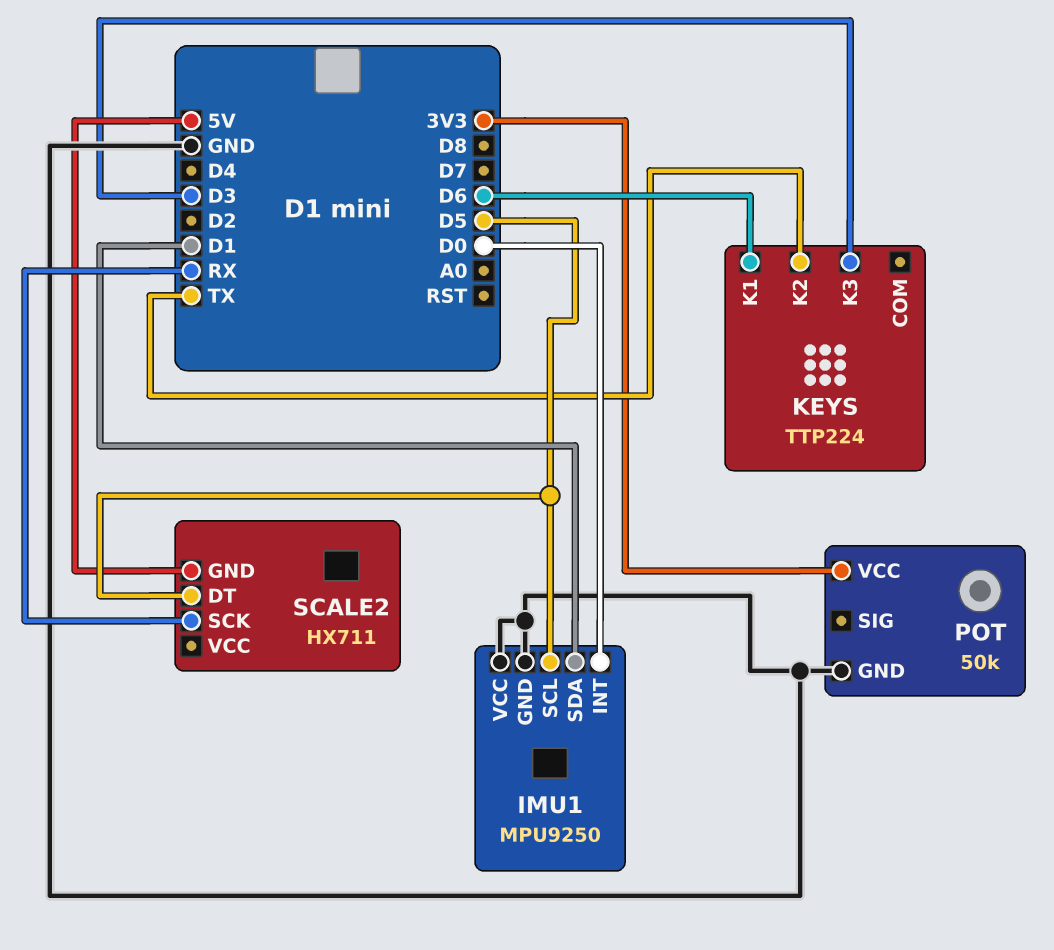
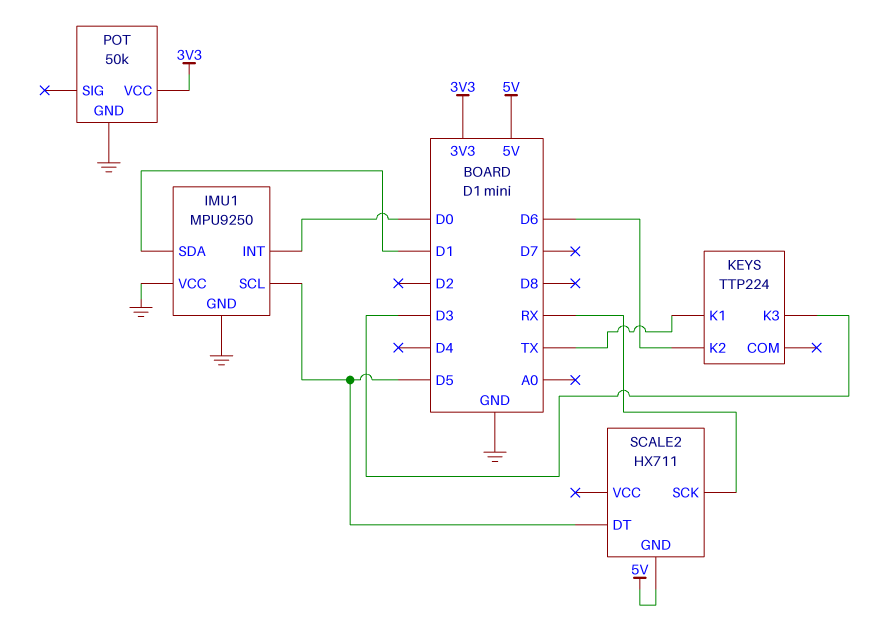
KEYS pin K1: D6 -> TX
KEYS pin K2: TX -> D6

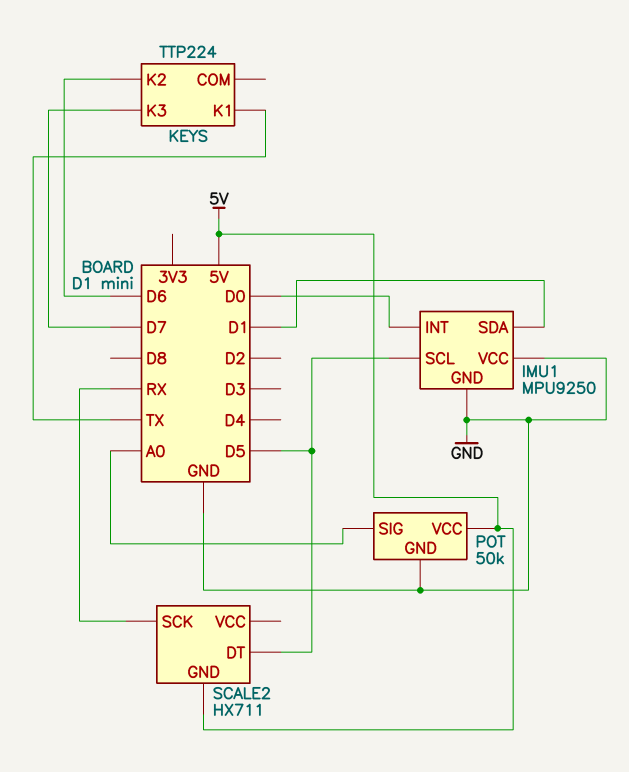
KEYS pin K3: D3 -> D7
POT pin SIG: none -> A0
POT pin VCC: 3V3 -> 5V

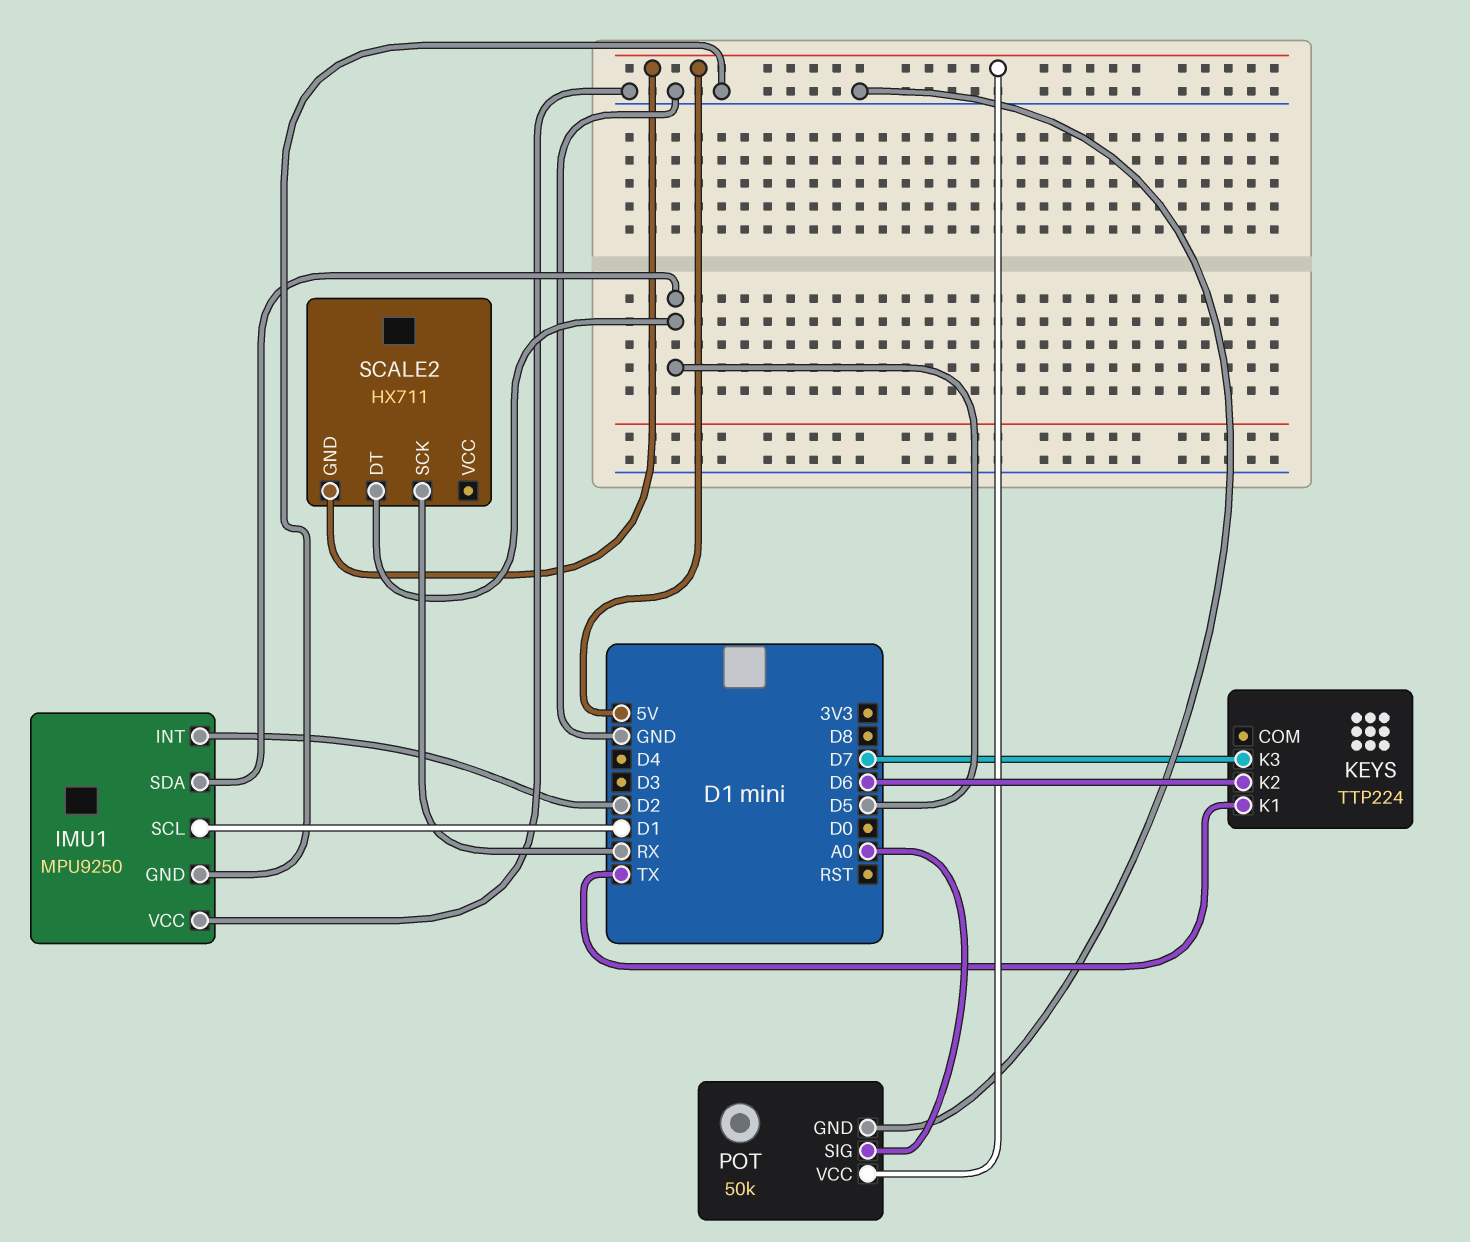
IMU1 pin INT: D0 -> D2
IMU1 pin SCL: D5 -> D1
IMU1 pin SDA: D1 -> D5

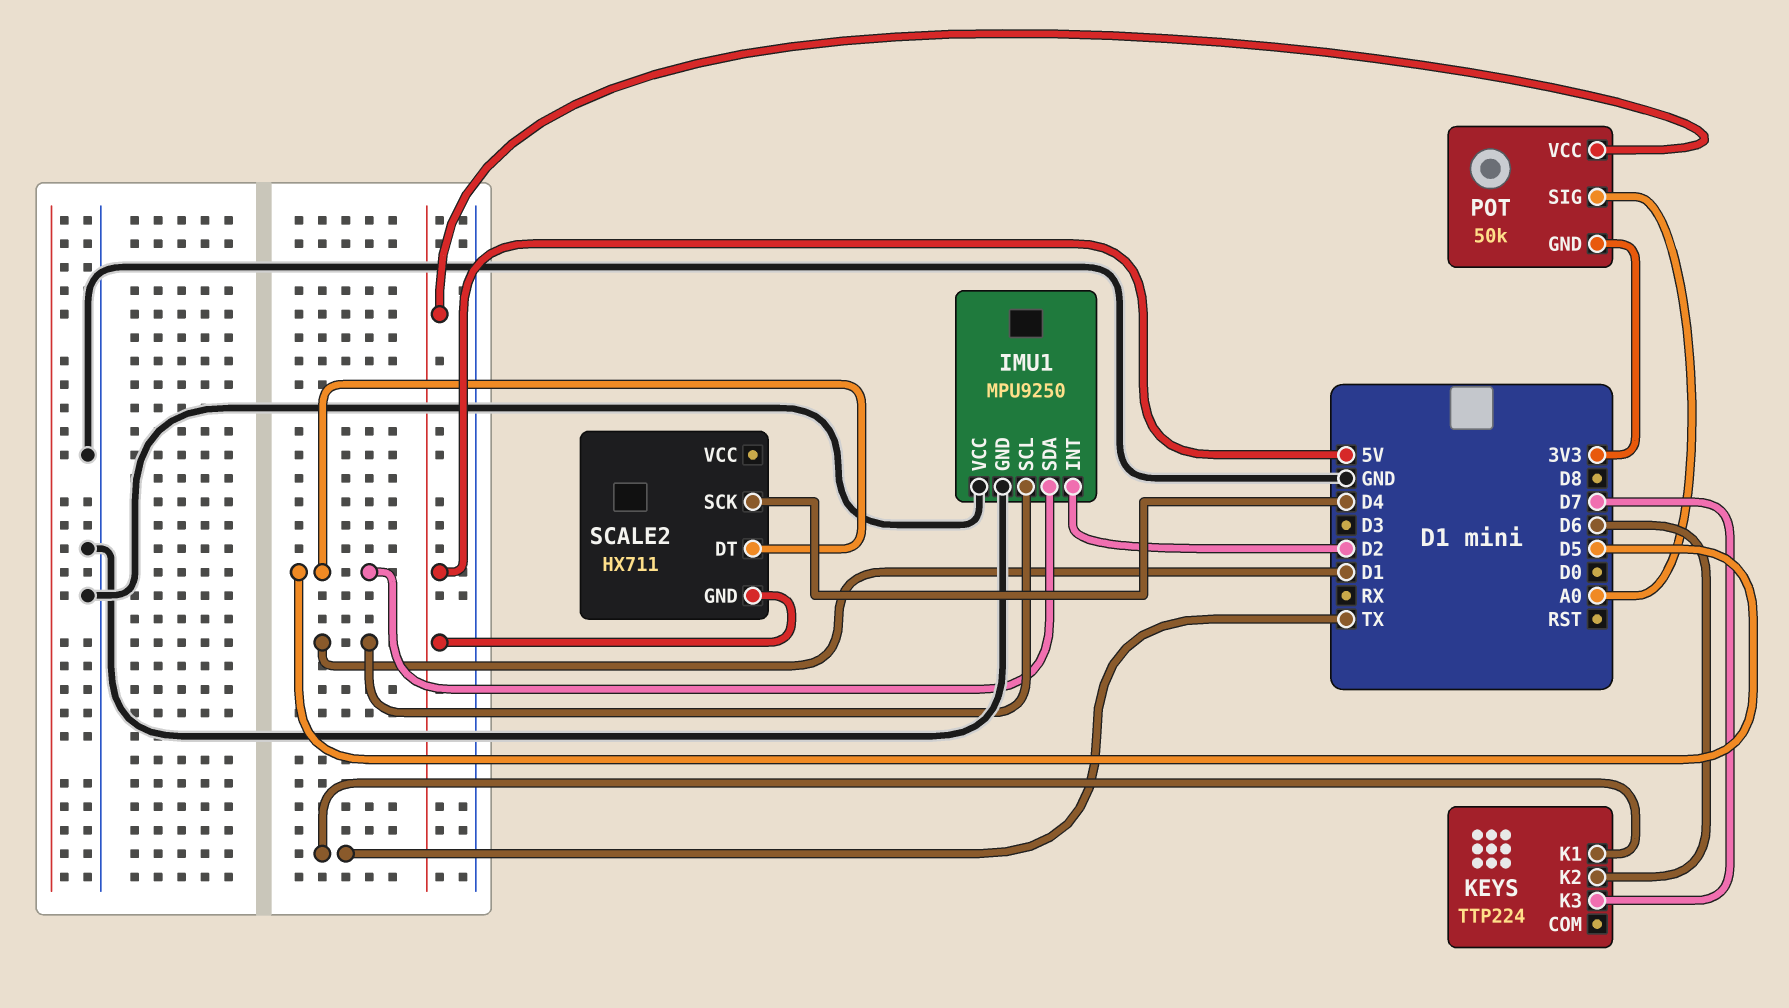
POT pin GND: GND -> 3V3
SCALE2 pin SCK: RX -> D4

